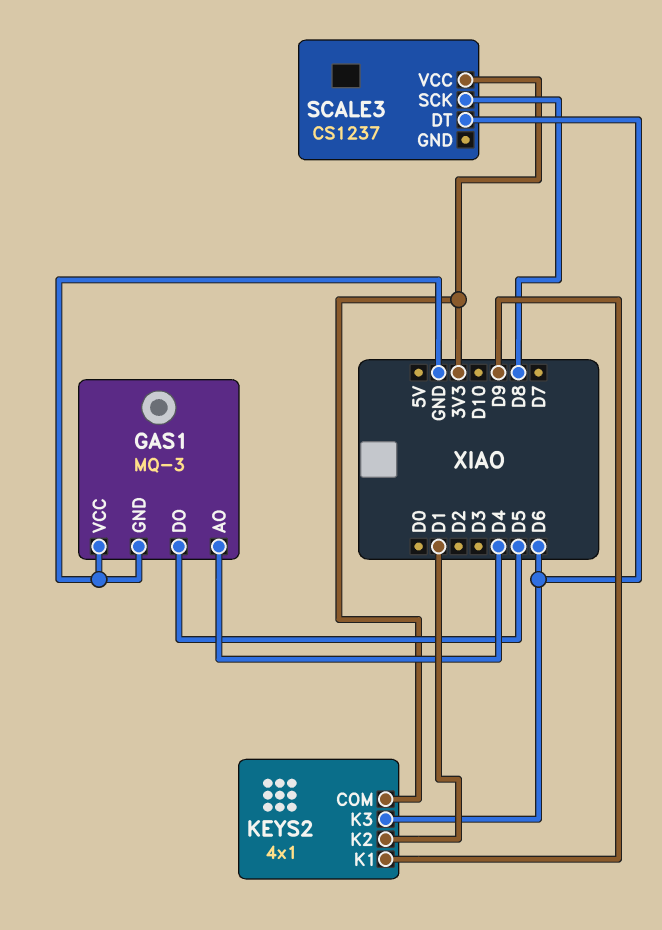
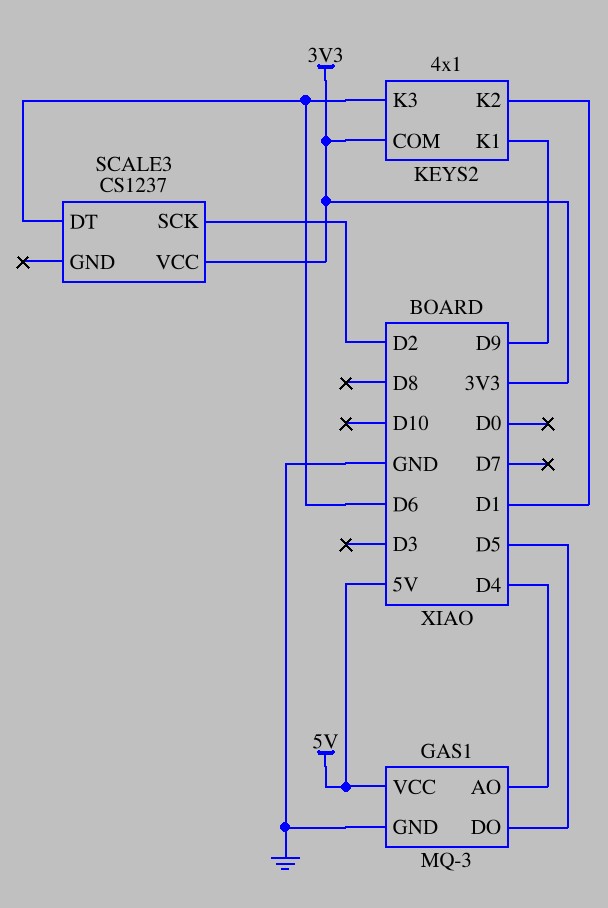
GAS1 pin VCC: GND -> 5V
SCALE3 pin SCK: D8 -> D2

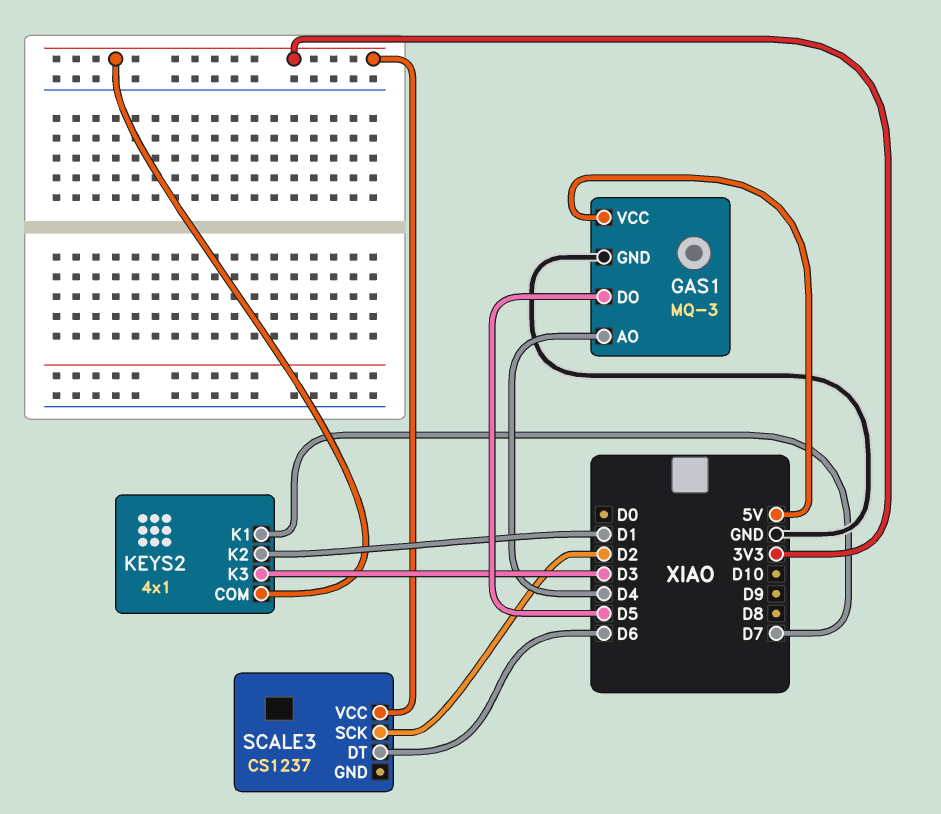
KEYS2 pin K1: D9 -> D7
KEYS2 pin K3: D6 -> D3

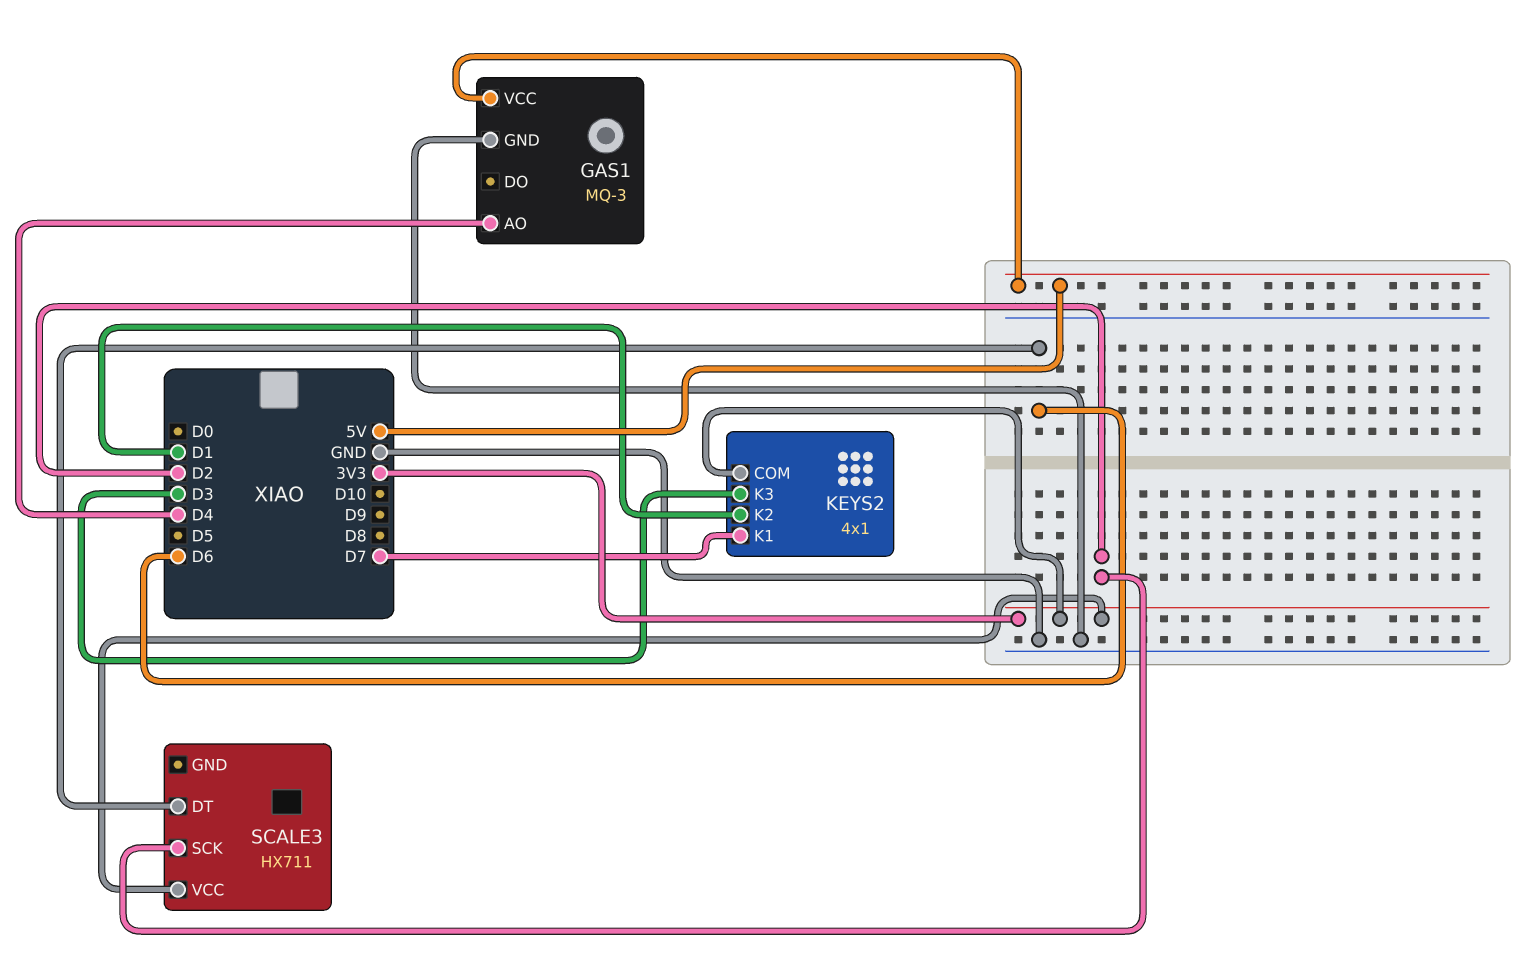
GAS1 pin DO: D5 -> none
SCALE3: CS1237 -> HX711

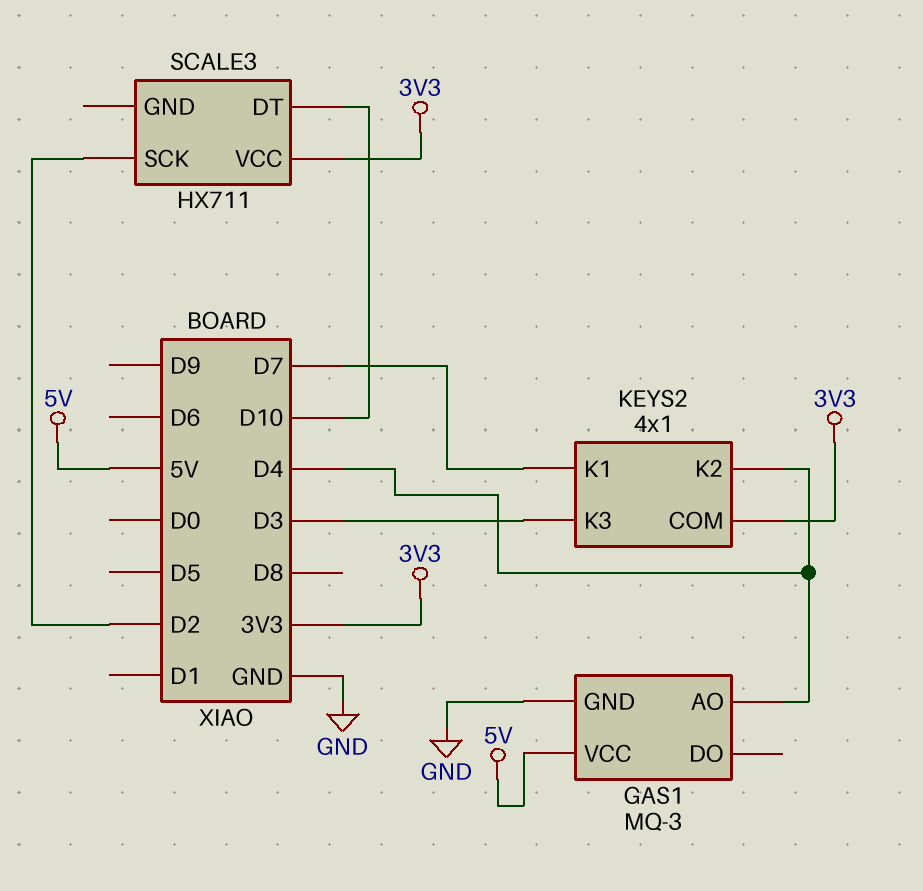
KEYS2 pin K2: D1 -> D4
SCALE3 pin DT: D6 -> D10

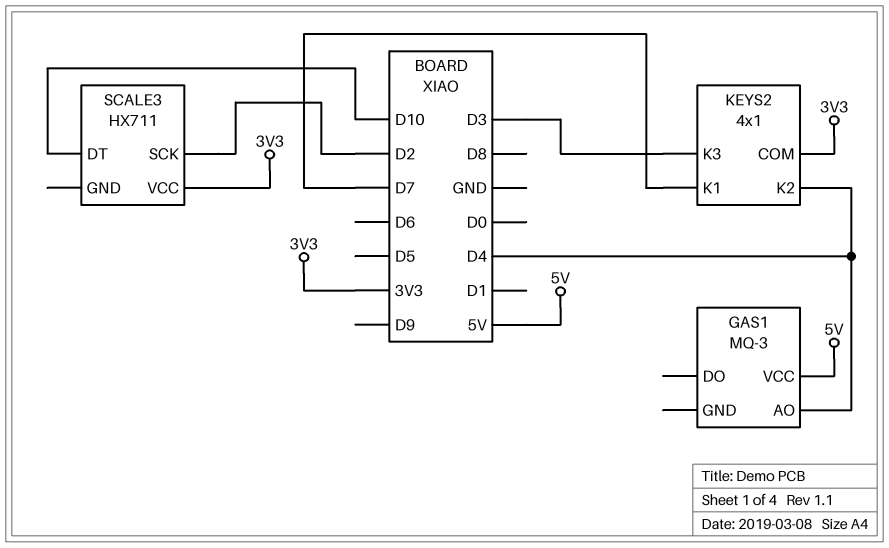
GAS1 pin GND: GND -> none

